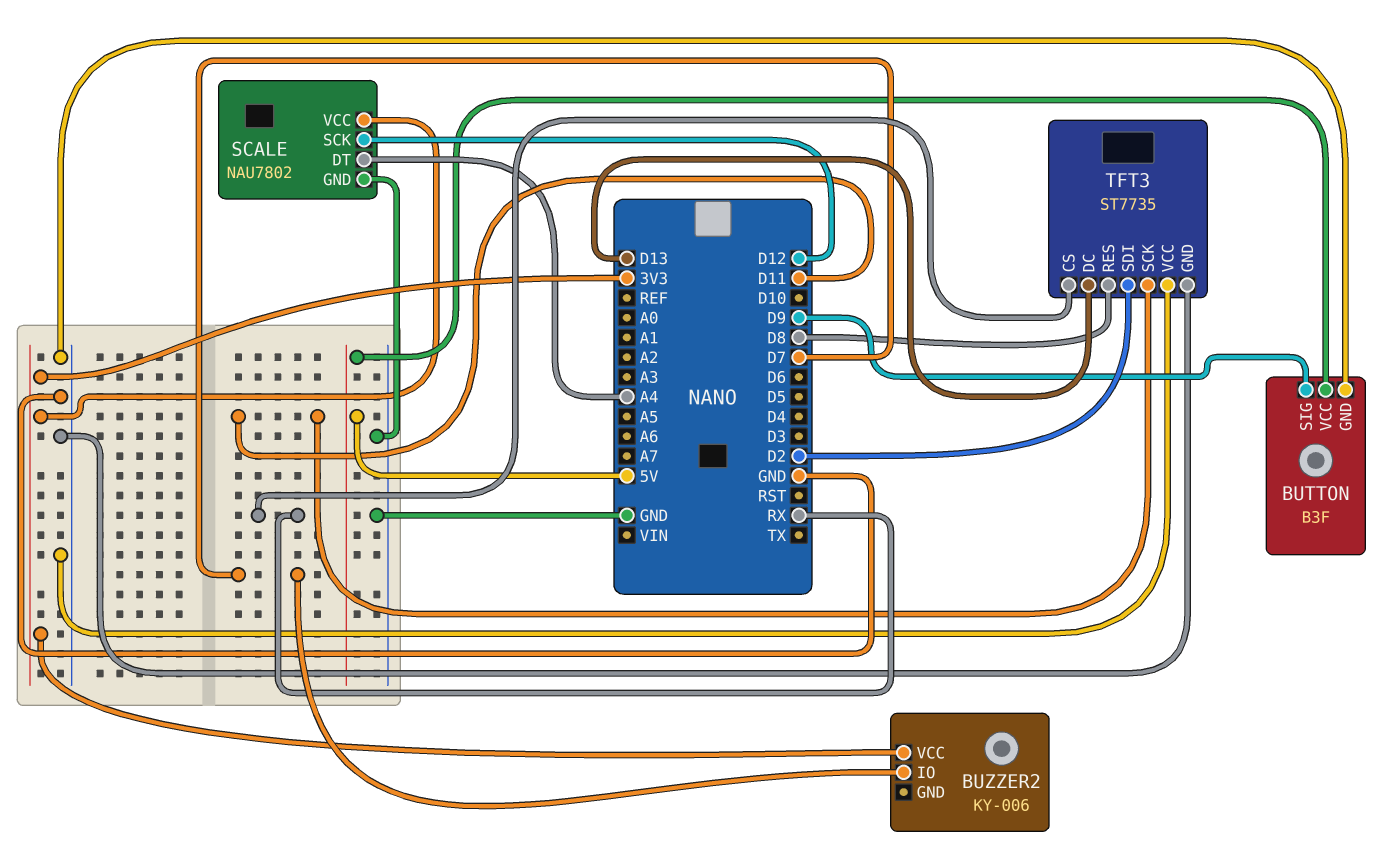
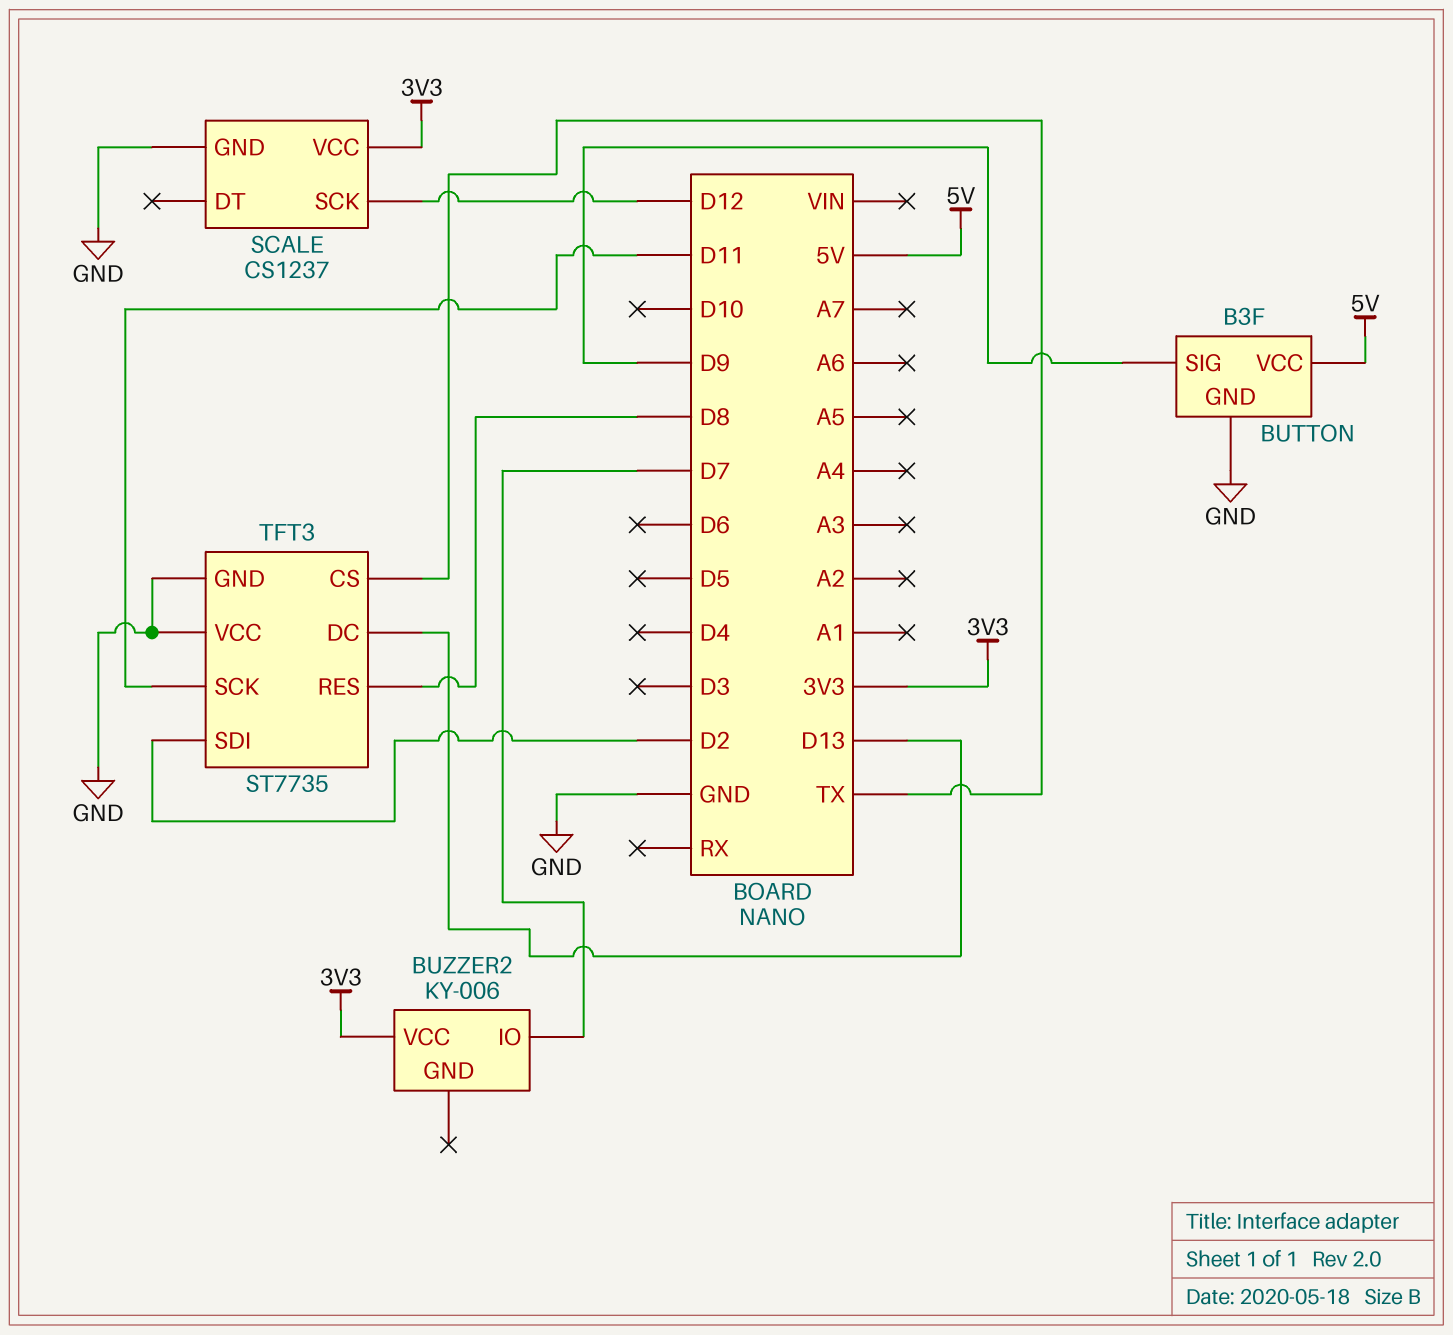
SCALE: NAU7802 -> CS1237
SCALE pin DT: A4 -> none
TFT3 pin CS: RX -> TX

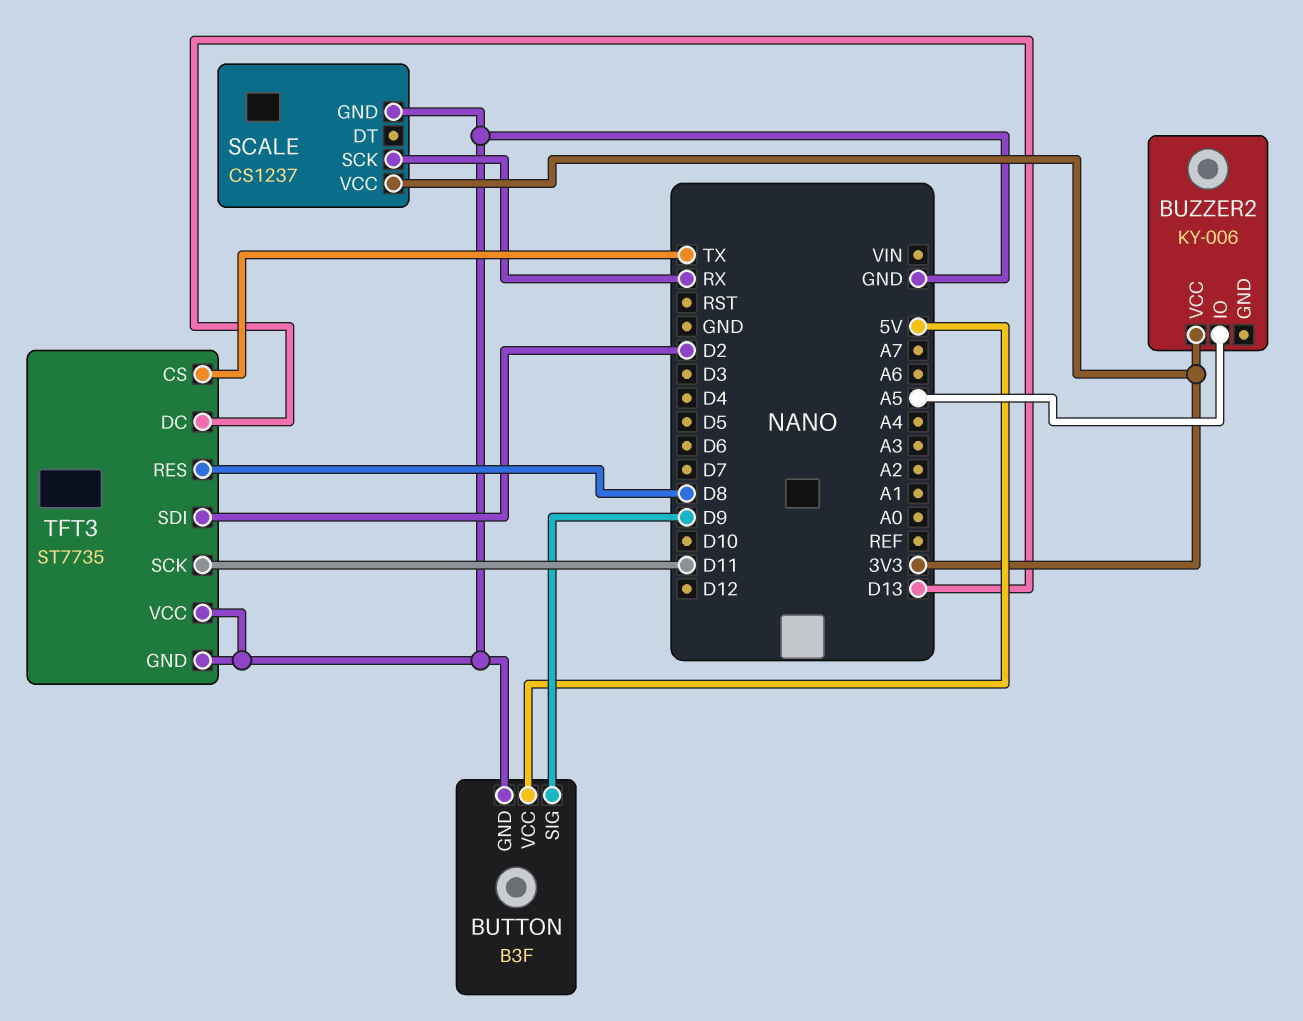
BUZZER2 pin IO: D7 -> A5
SCALE pin SCK: D12 -> RX

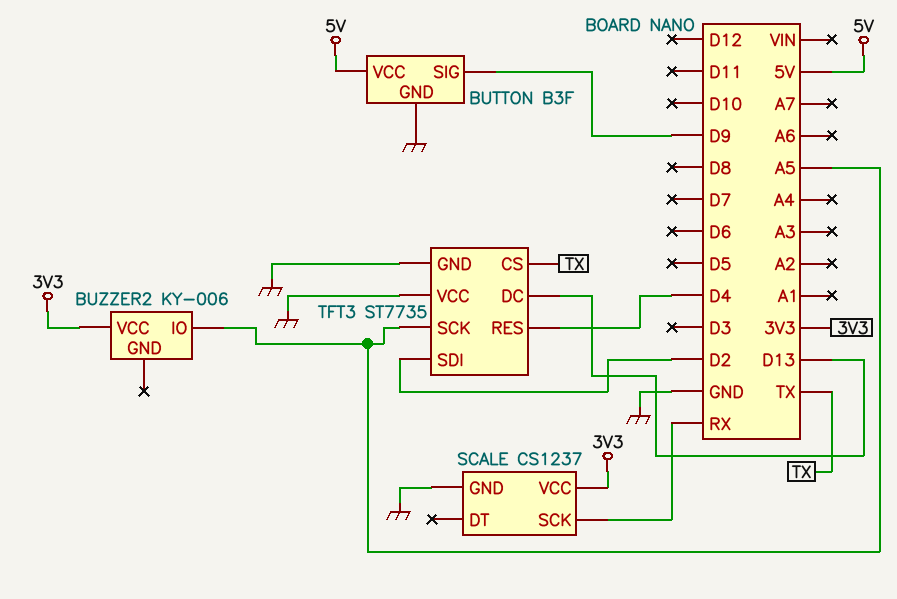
TFT3 pin RES: D8 -> D4
TFT3 pin SCK: D11 -> A5

